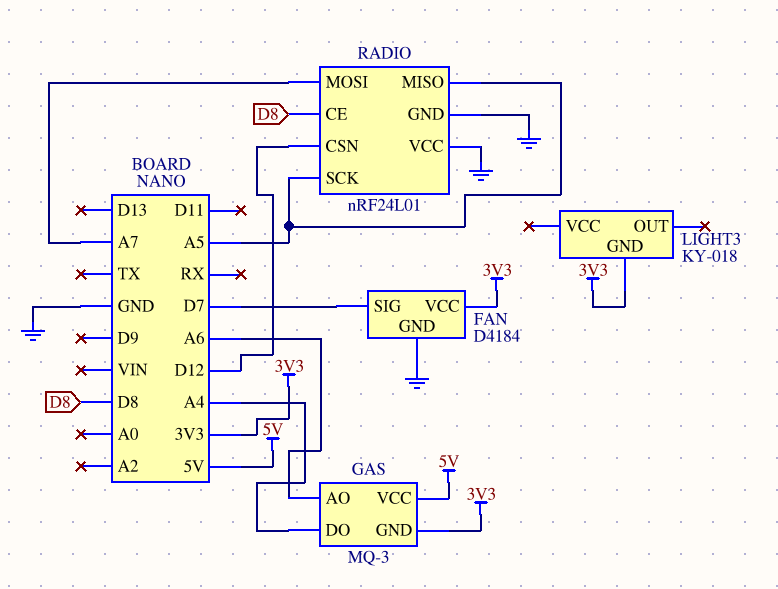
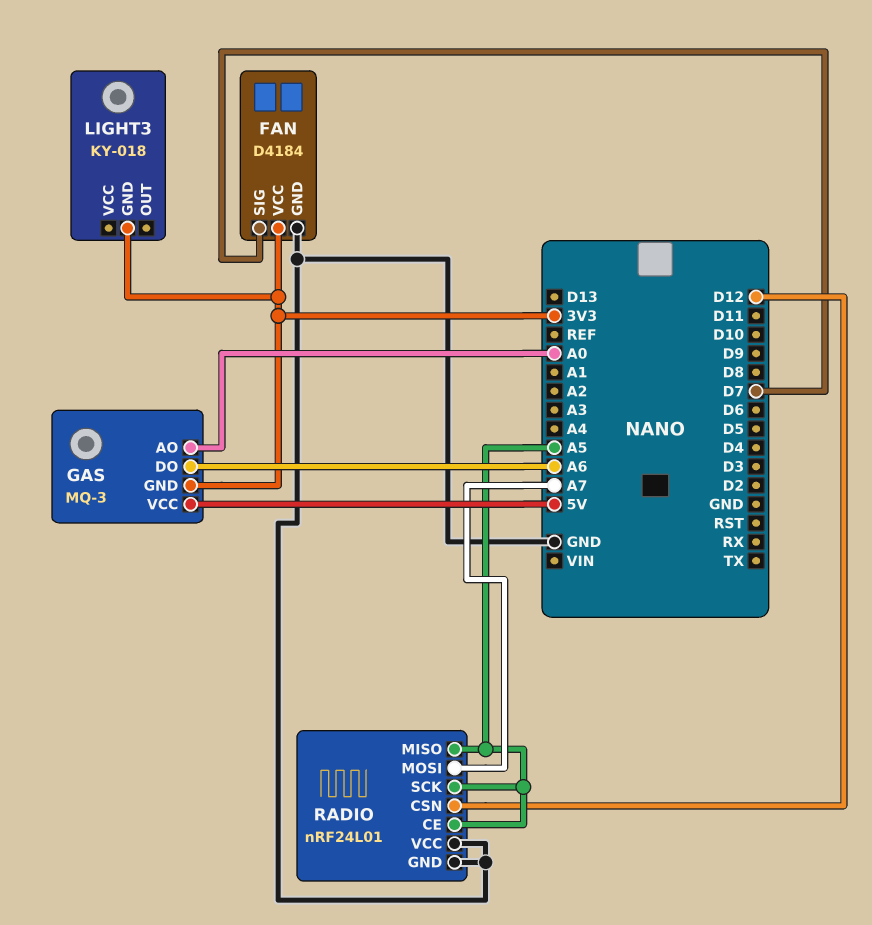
GAS pin AO: A6 -> A0
GAS pin DO: A4 -> A6
RADIO pin CE: D8 -> A5

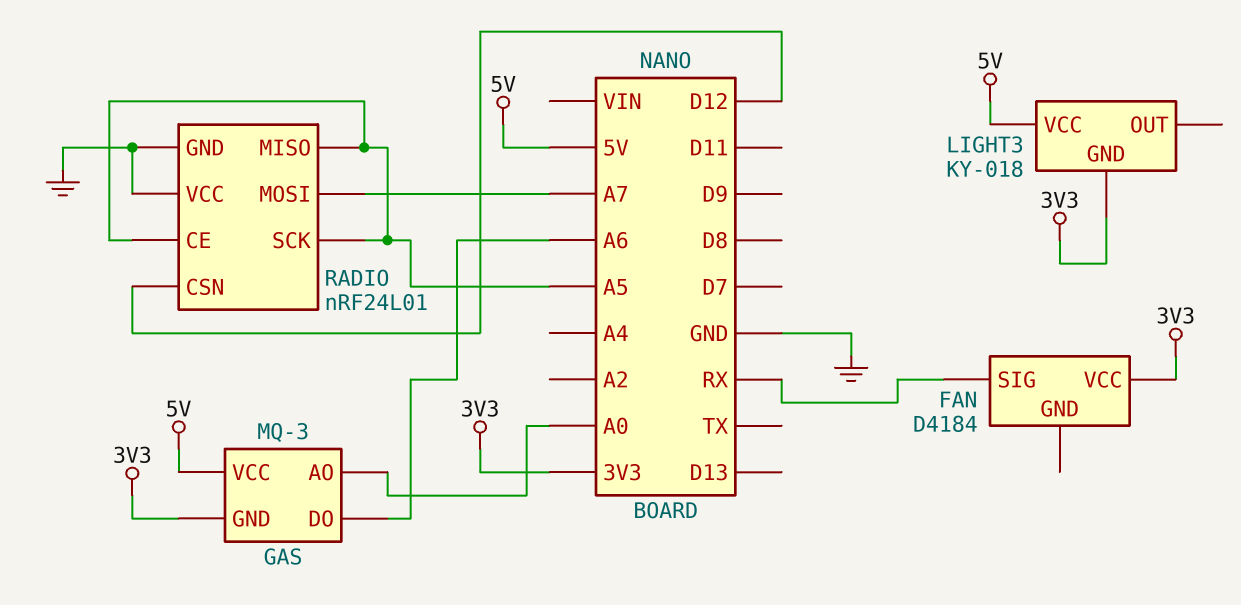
FAN pin GND: GND -> none
FAN pin SIG: D7 -> RX
LIGHT3 pin VCC: none -> 5V

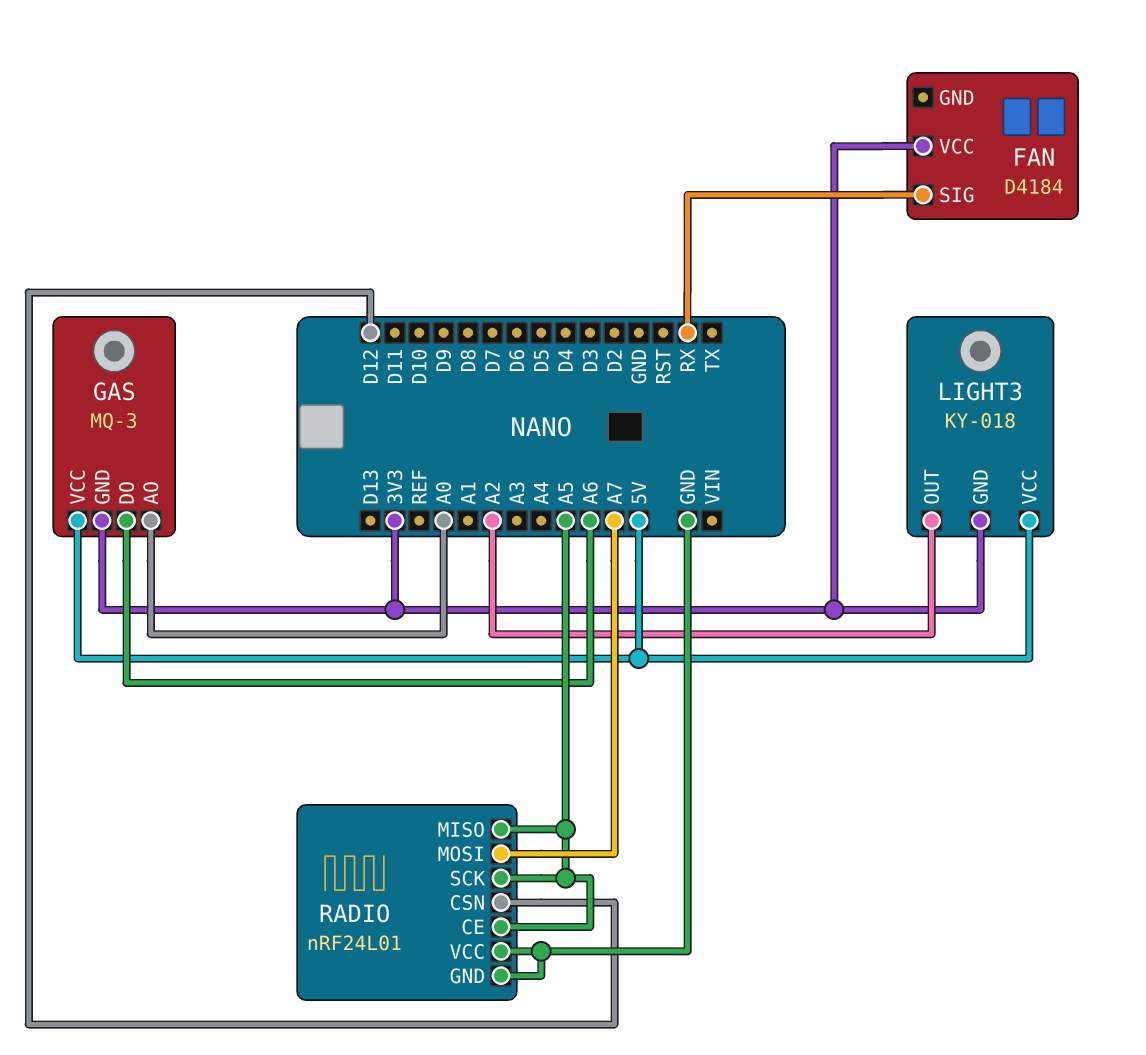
LIGHT3 pin OUT: none -> A2

